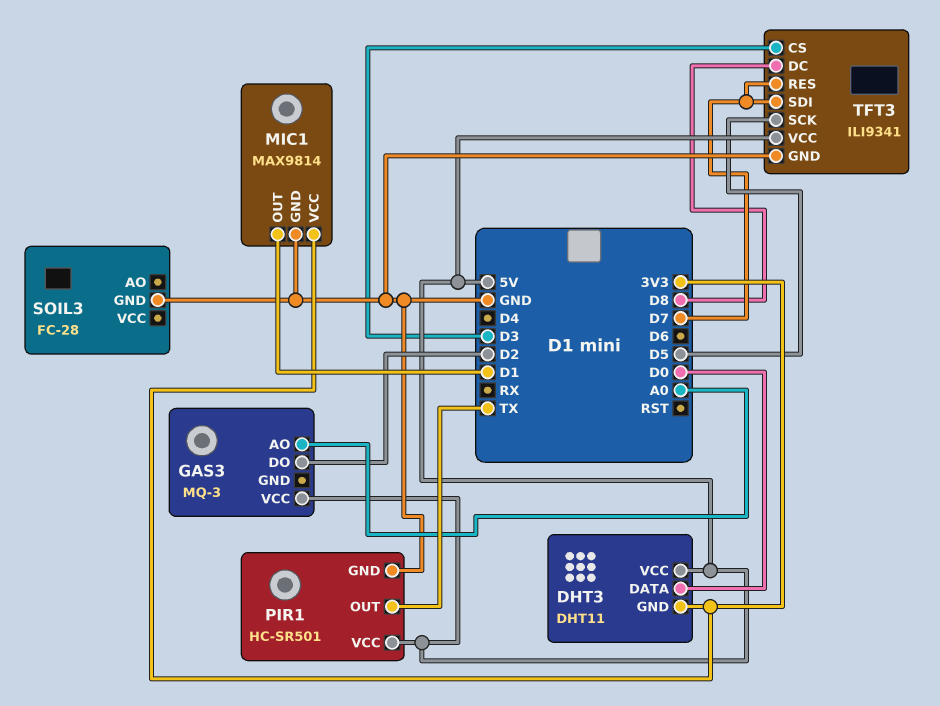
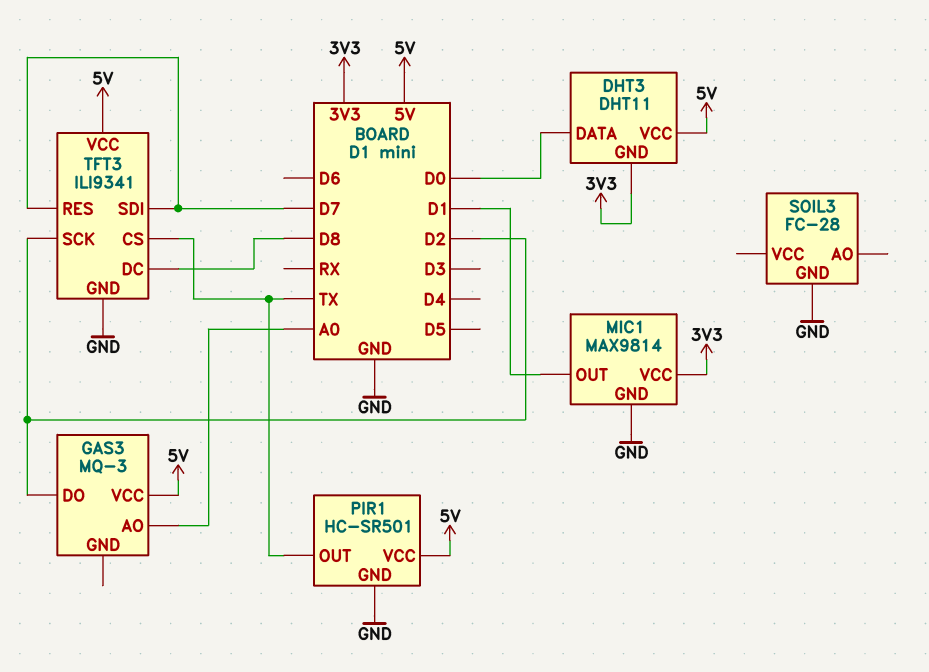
TFT3 pin CS: D3 -> TX
TFT3 pin SCK: D5 -> D2

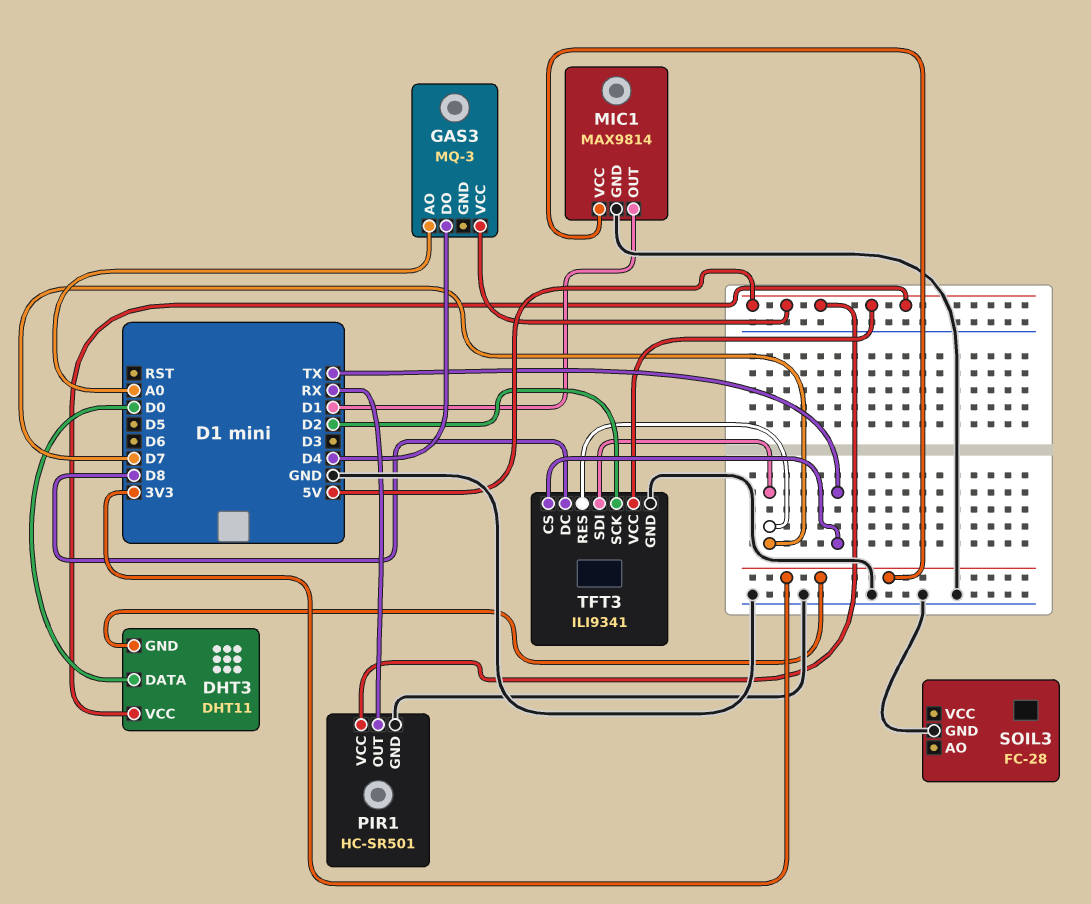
GAS3 pin DO: D2 -> D4
PIR1 pin OUT: TX -> RX

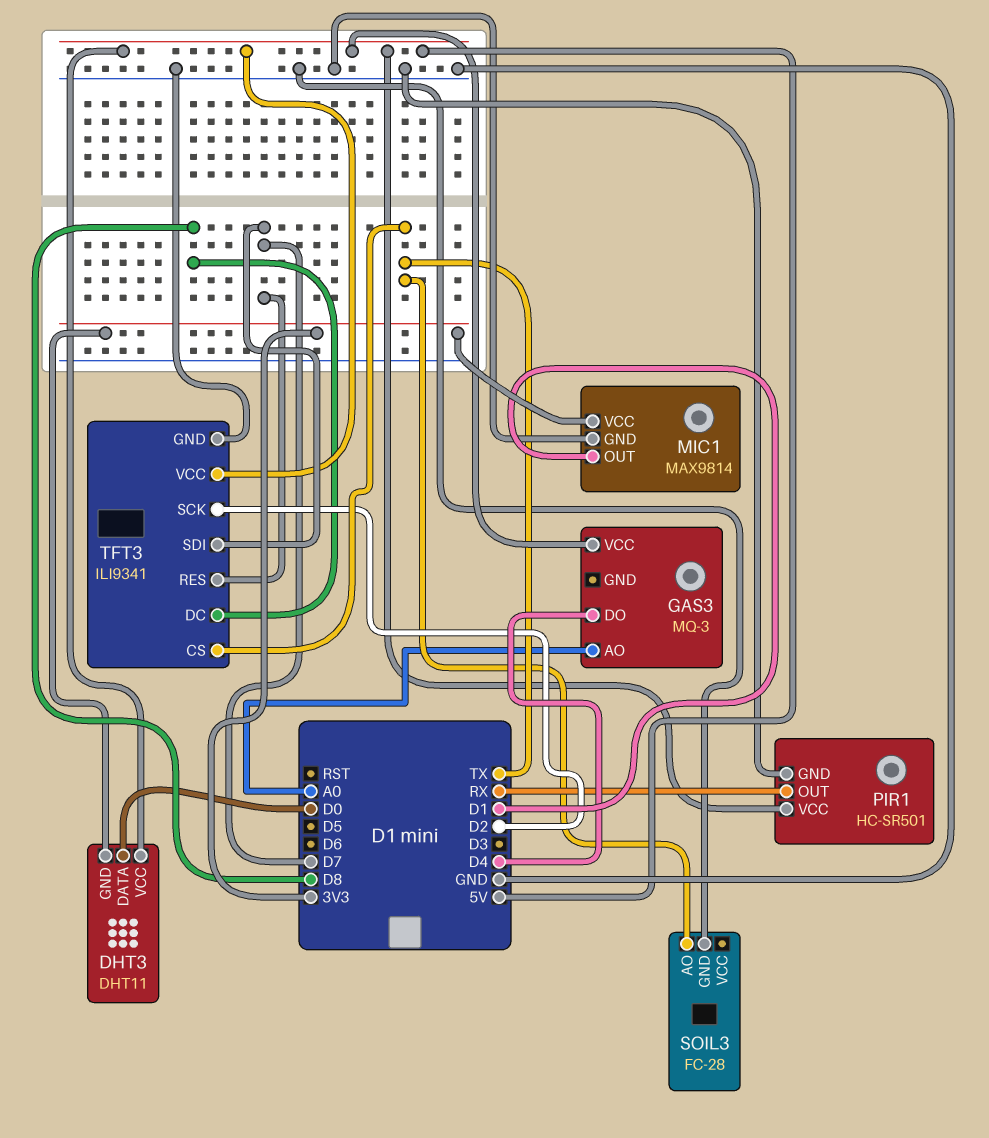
SOIL3 pin AO: none -> TX

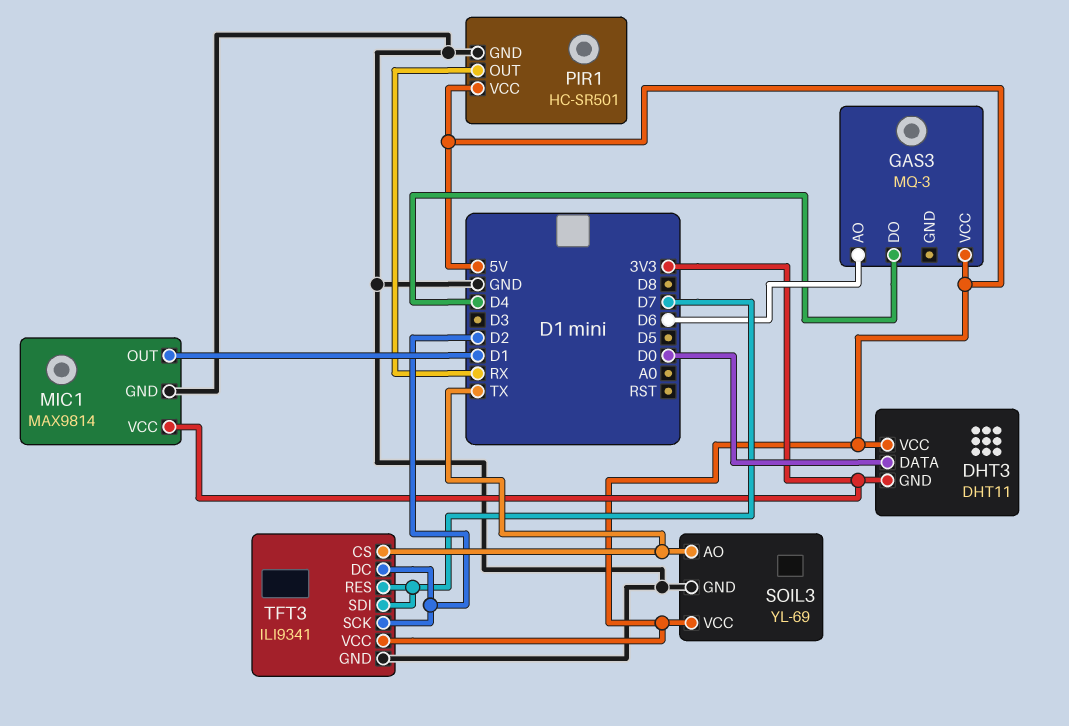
GAS3 pin AO: A0 -> D6
SOIL3: FC-28 -> YL-69
SOIL3 pin VCC: none -> 5V
TFT3 pin DC: D8 -> D2

